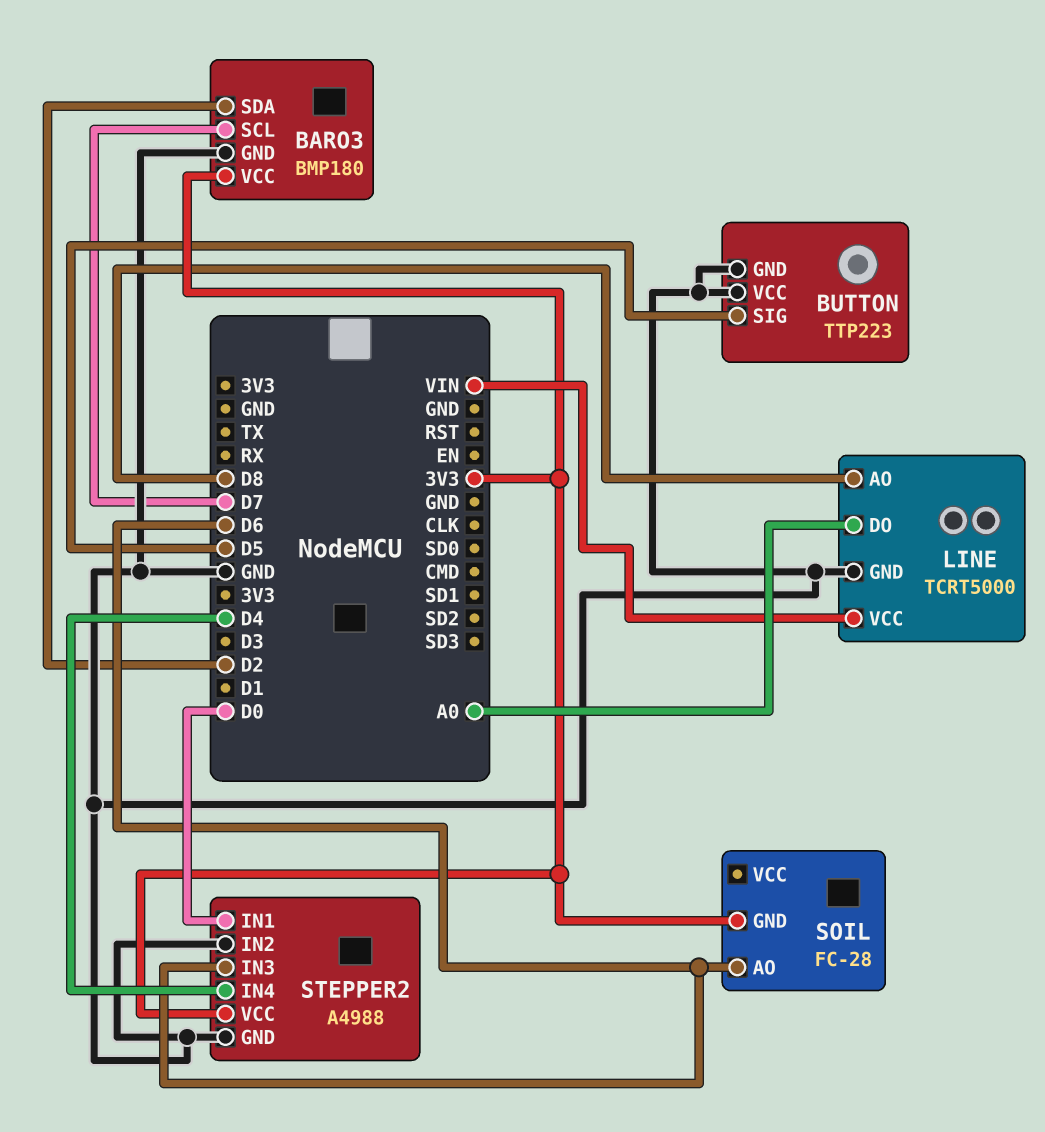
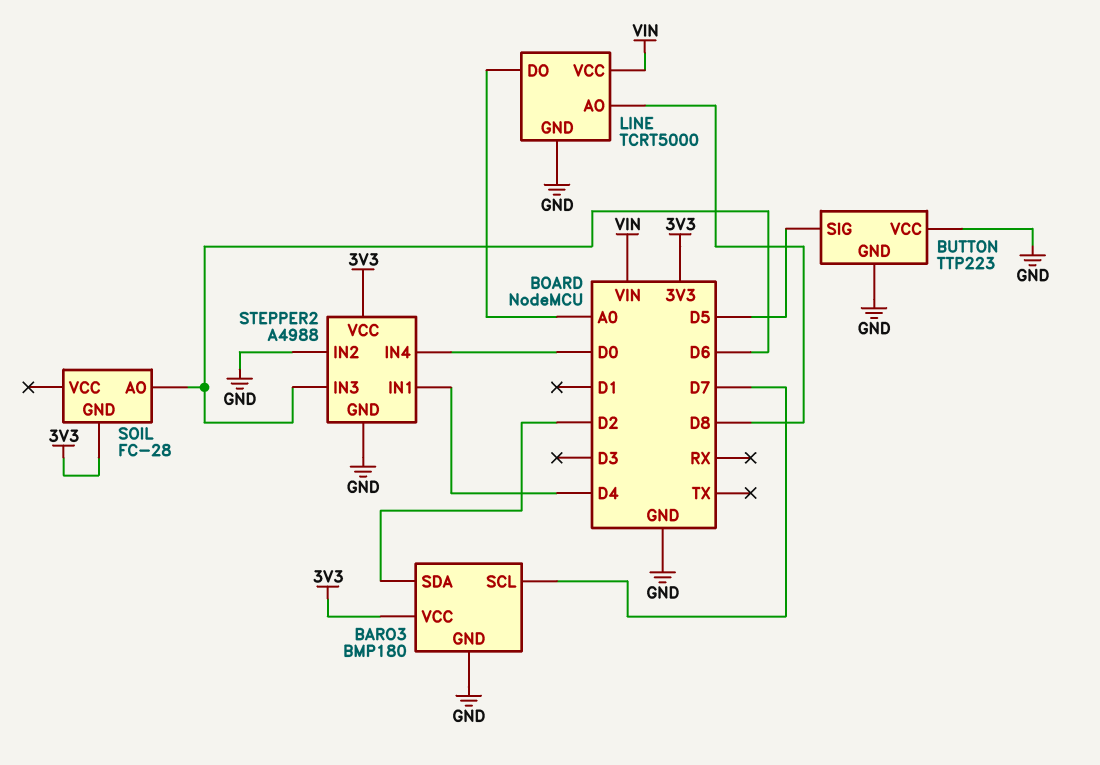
STEPPER2 pin IN1: D0 -> D4
STEPPER2 pin IN4: D4 -> D0

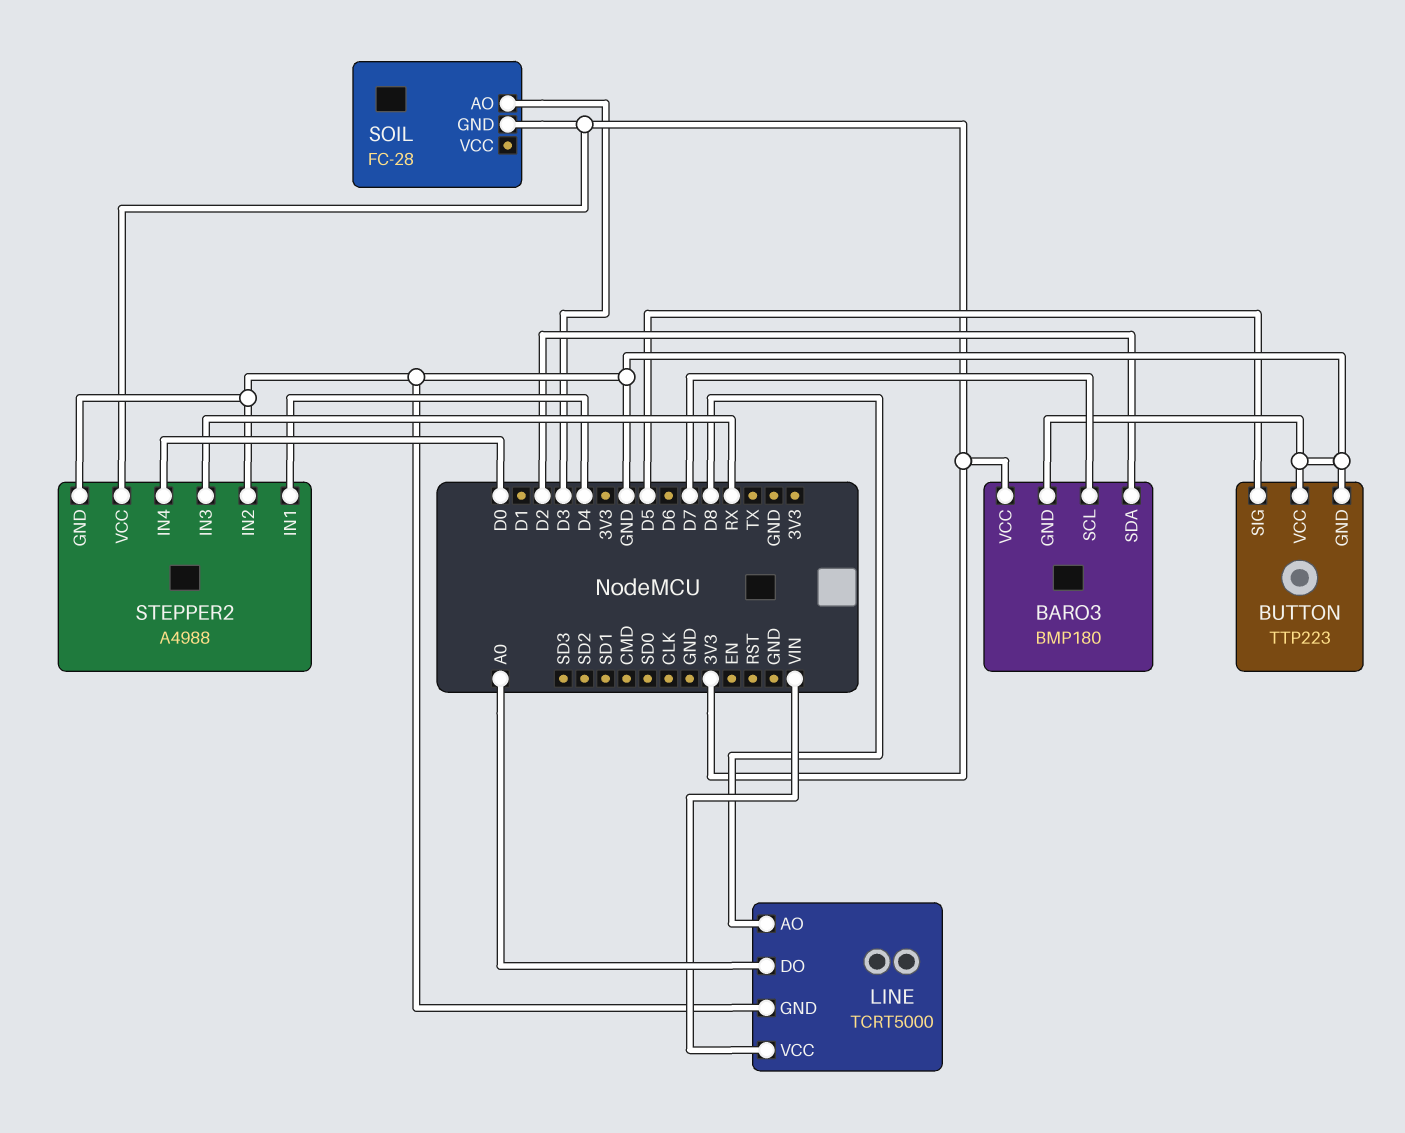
SOIL pin AO: D6 -> D3
STEPPER2 pin IN3: D6 -> RX

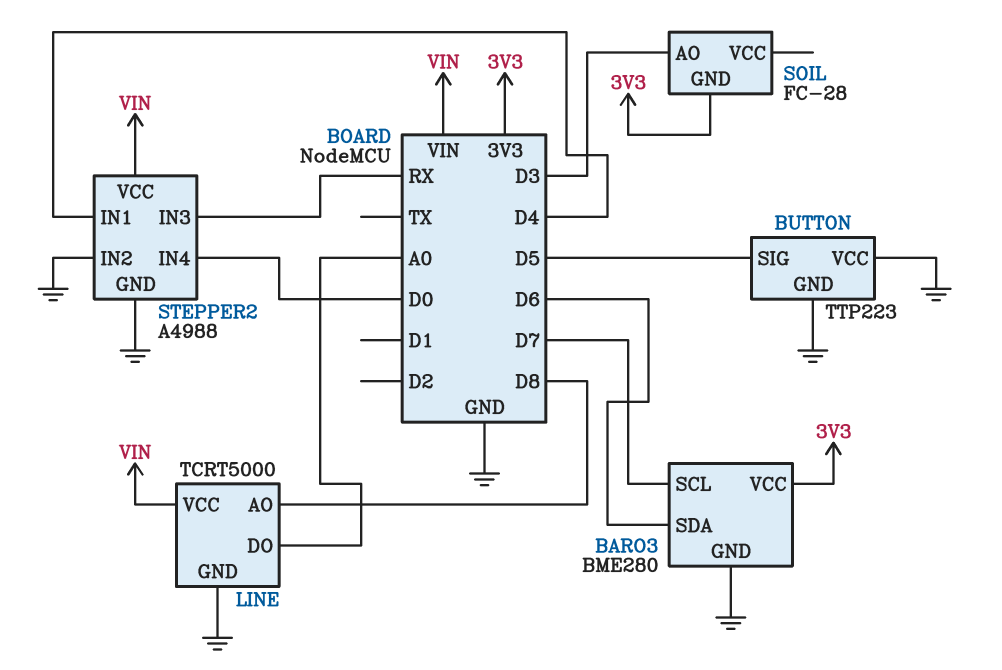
BARO3: BMP180 -> BME280
BARO3 pin SDA: D2 -> D6
STEPPER2 pin VCC: 3V3 -> VIN

